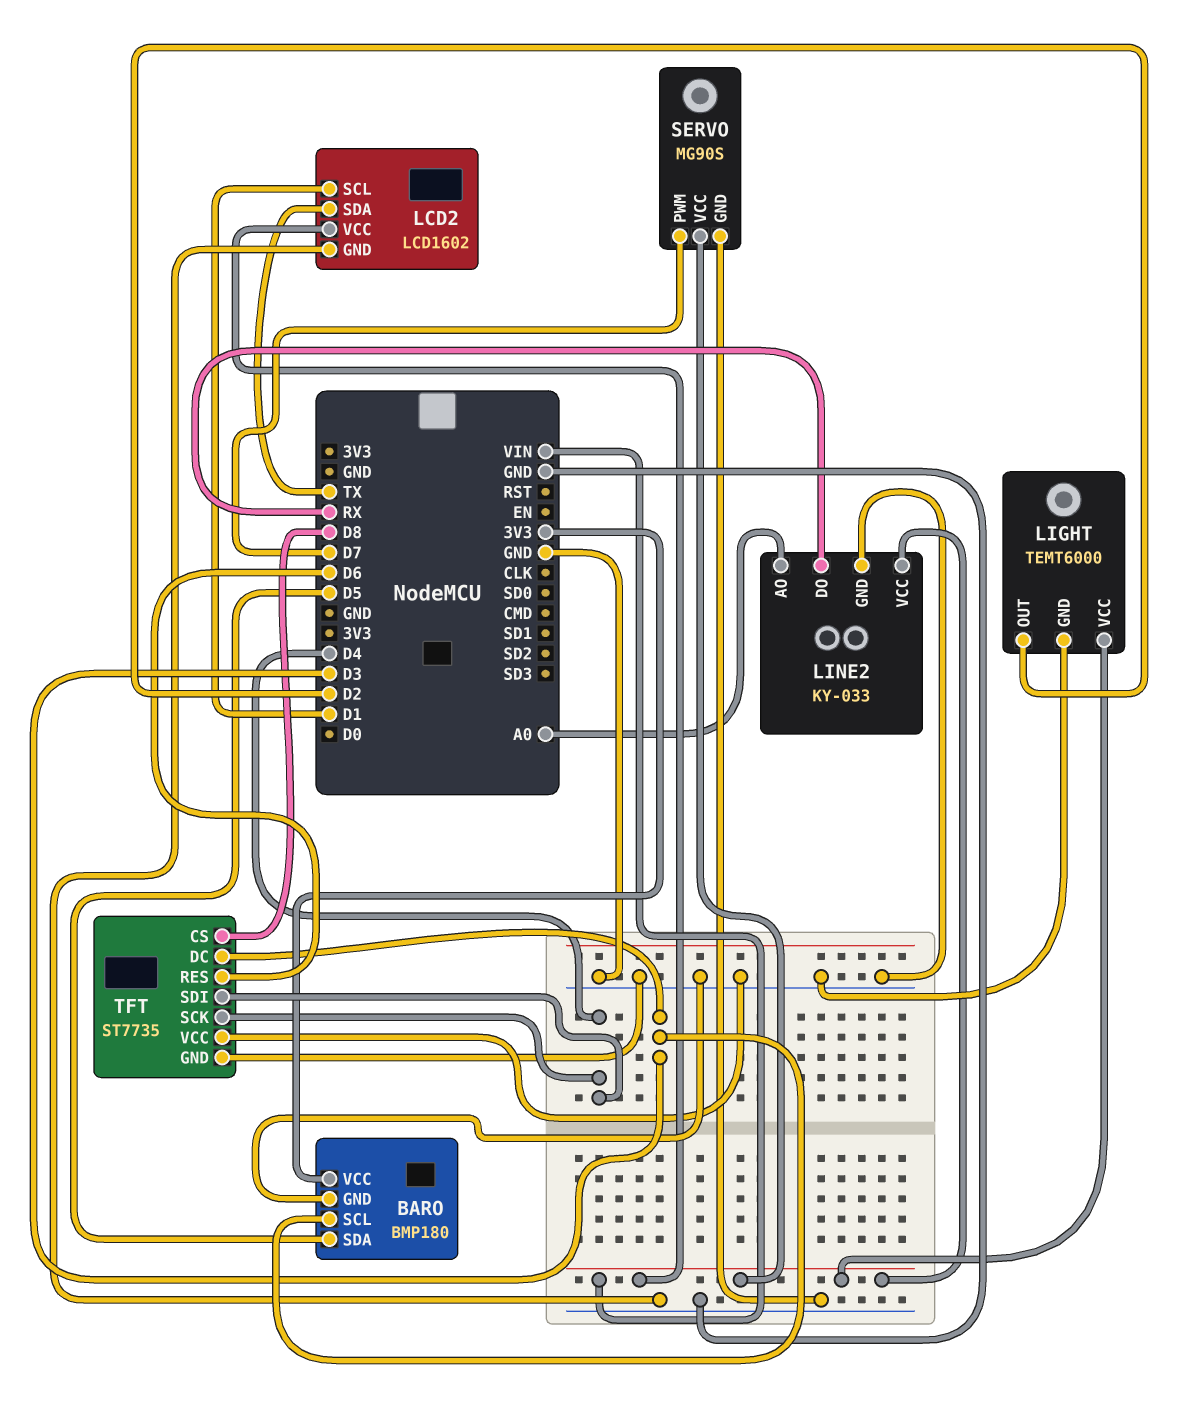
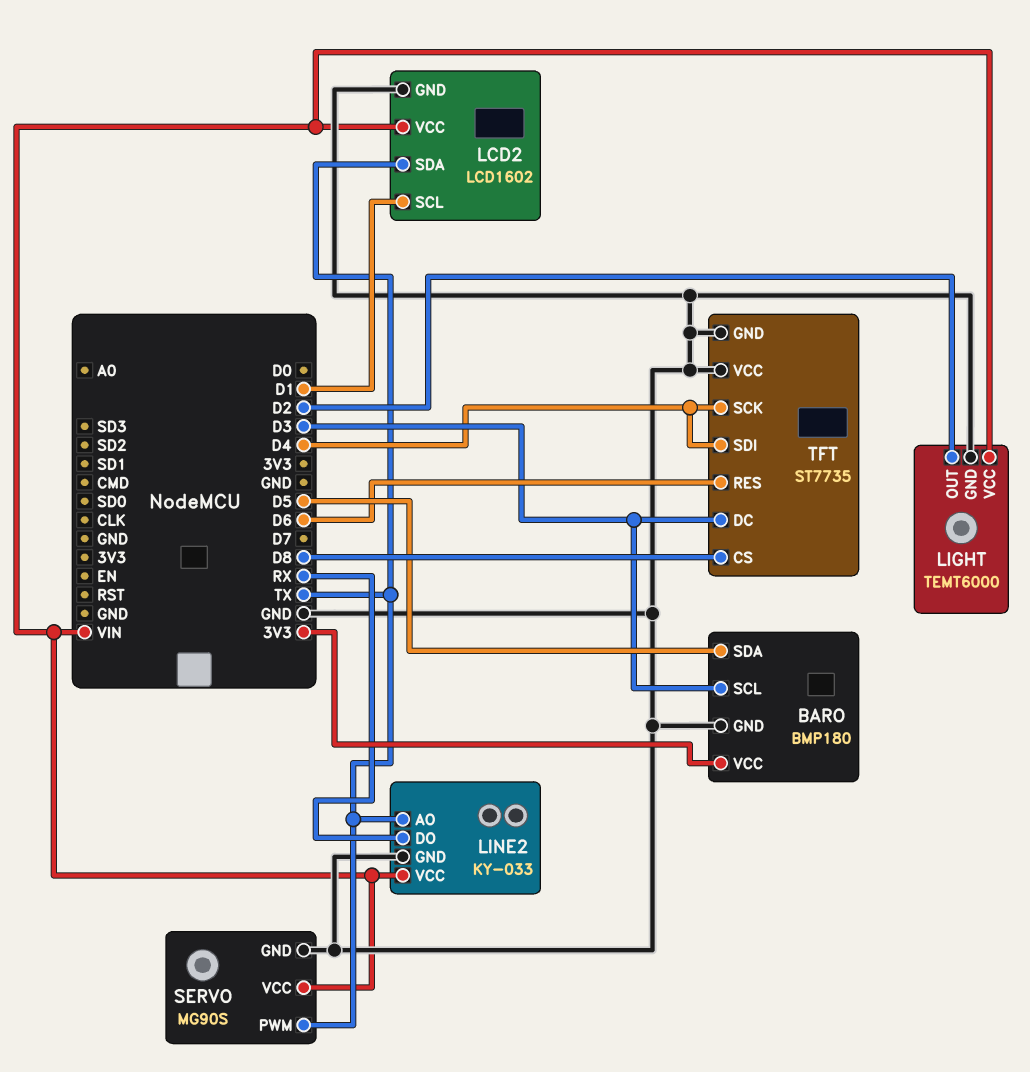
LINE2 pin AO: A0 -> TX
SERVO pin PWM: D7 -> TX

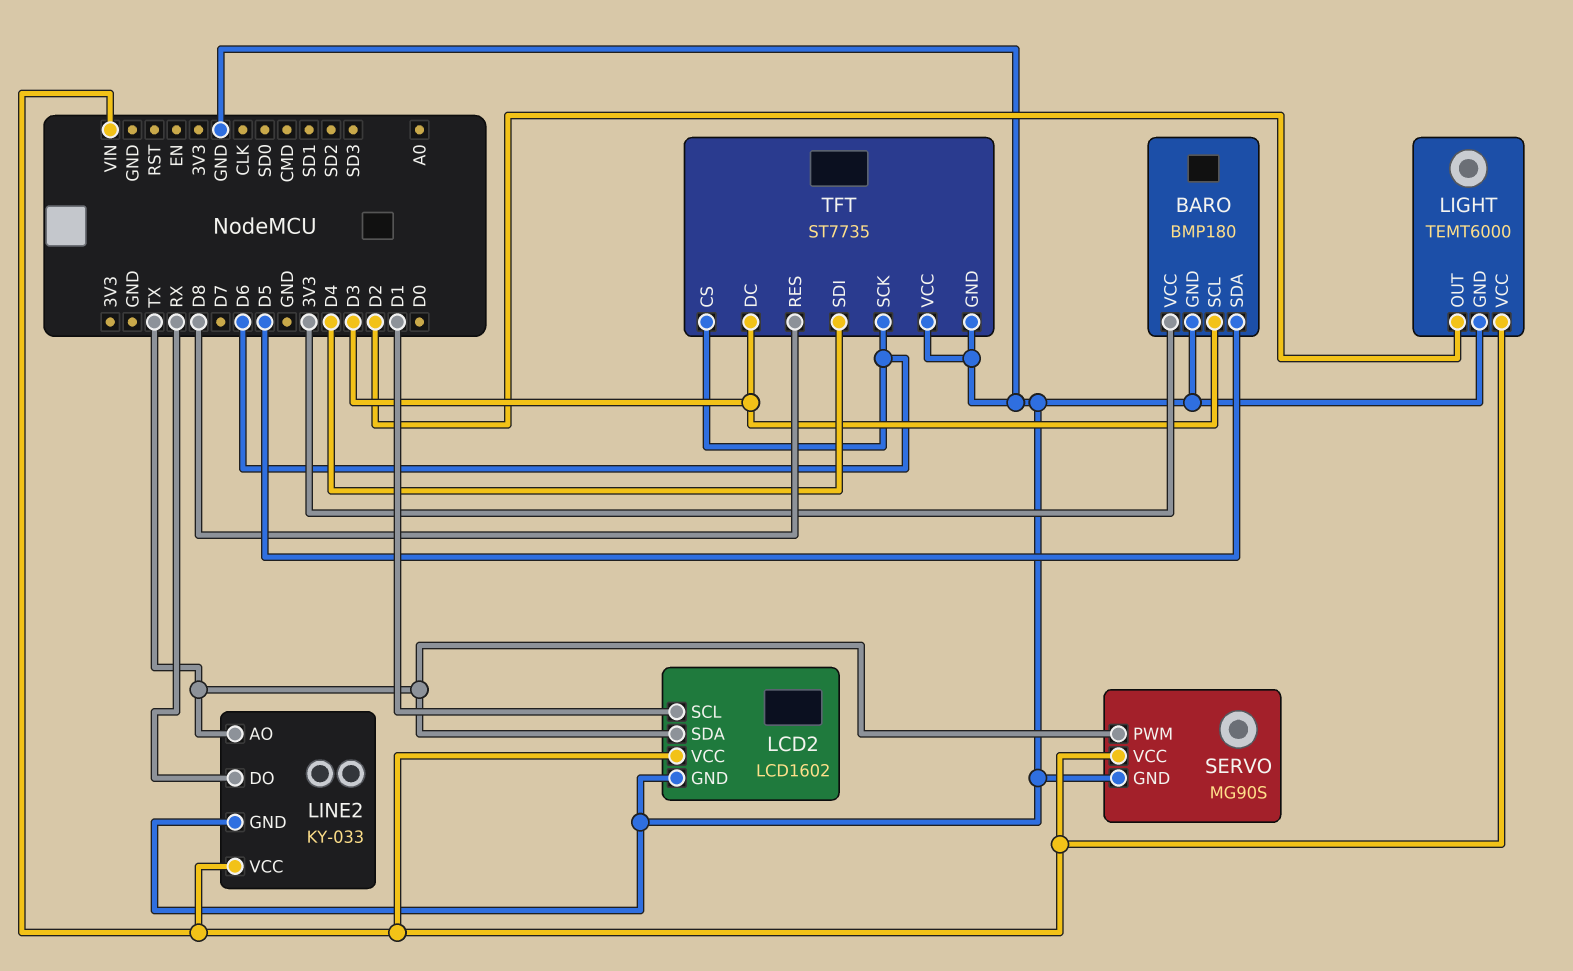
TFT pin CS: D8 -> D6
TFT pin RES: D6 -> D8
TFT pin SCK: D4 -> D6

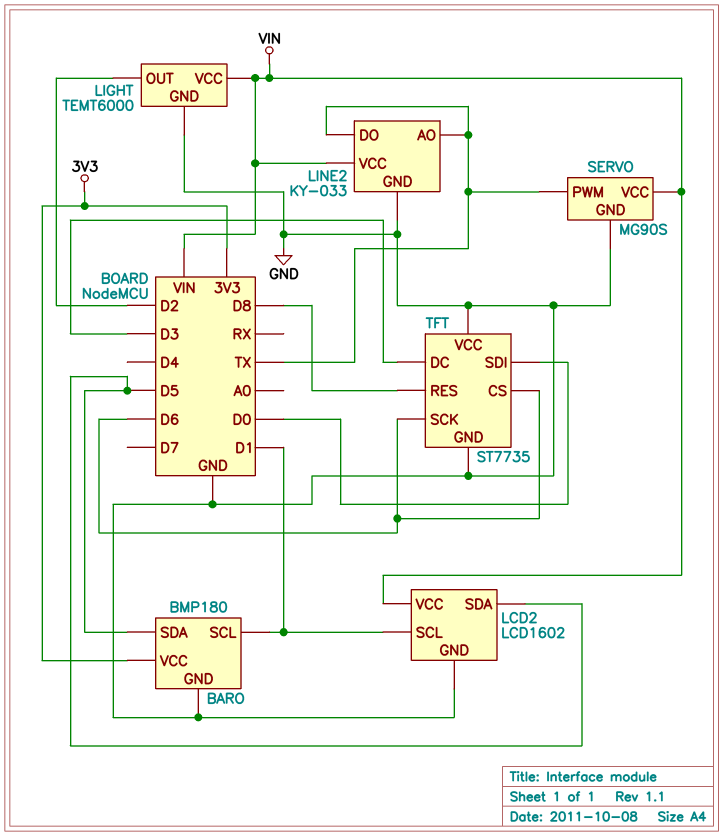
BARO pin SCL: D3 -> D1
LCD2 pin SDA: TX -> D5
LINE2 pin DO: RX -> TX
TFT pin SDI: D4 -> D0

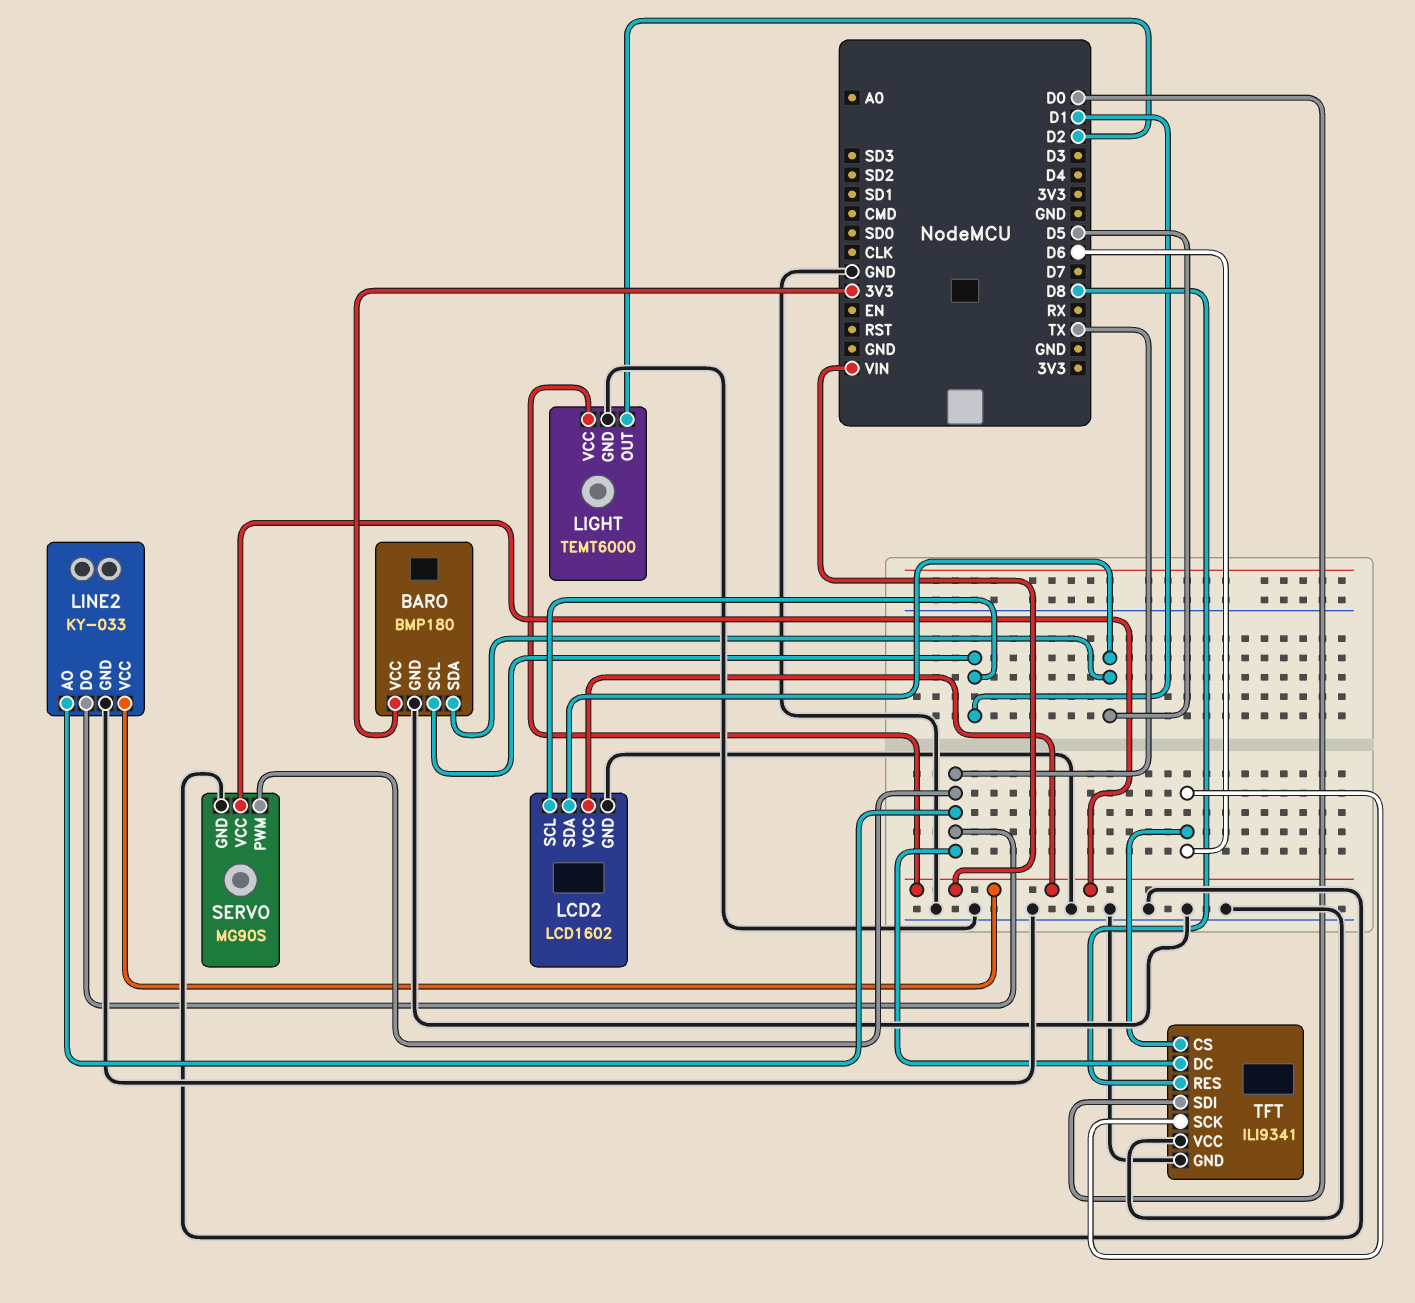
TFT: ST7735 -> ILI9341
TFT pin DC: D3 -> TX

